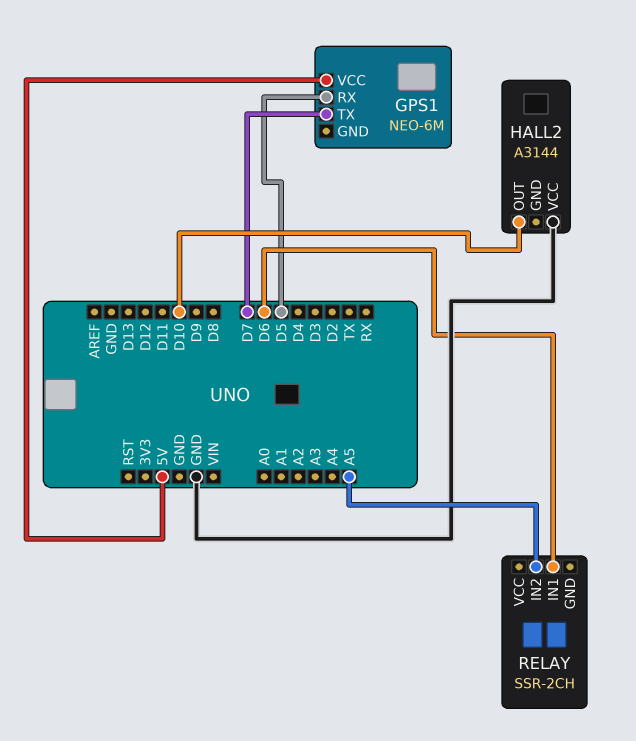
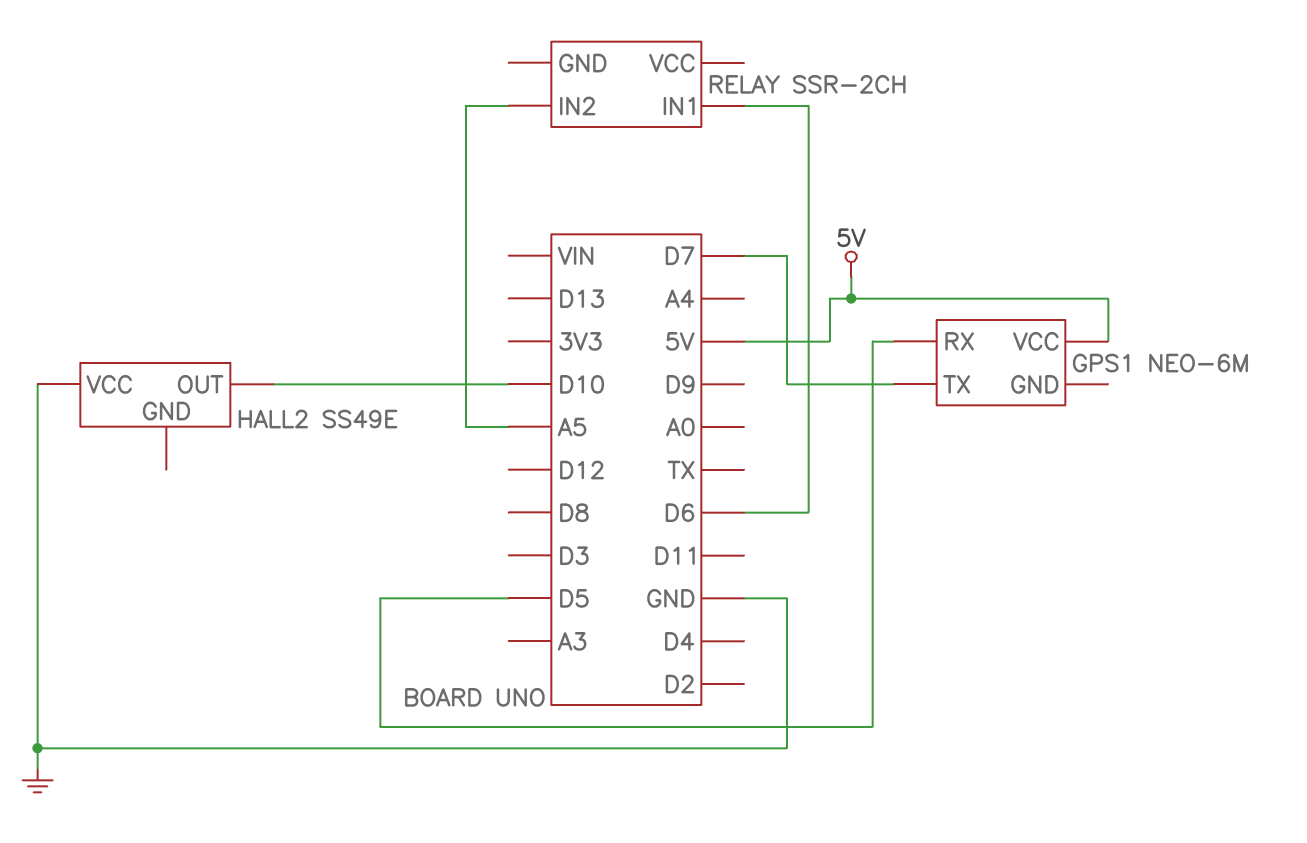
HALL2: A3144 -> SS49E

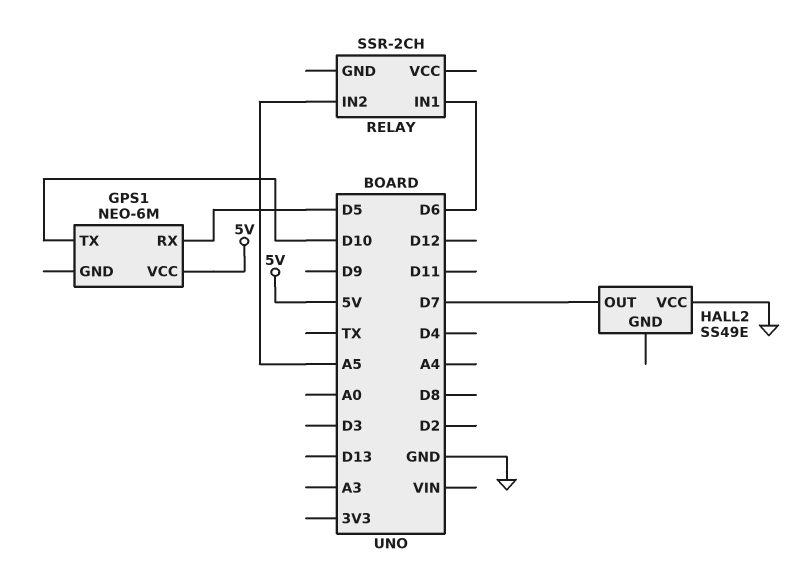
GPS1 pin TX: D7 -> D10
HALL2 pin OUT: D10 -> D7

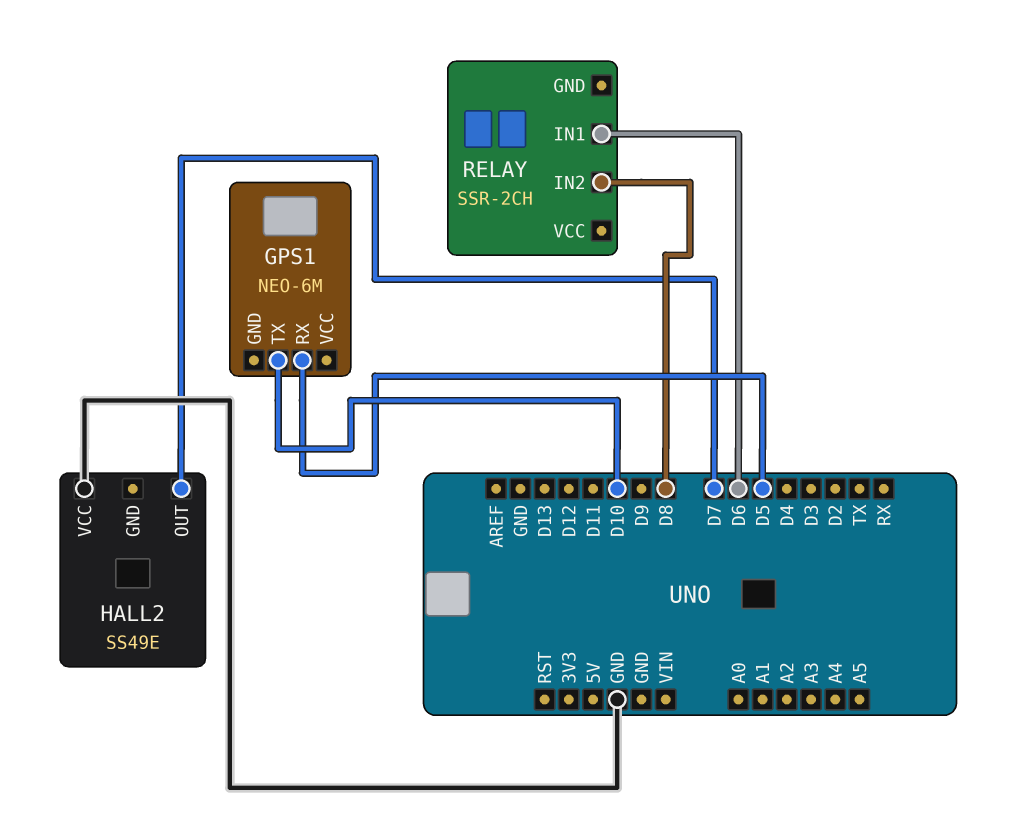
GPS1 pin VCC: 5V -> none
RELAY pin IN2: A5 -> D8

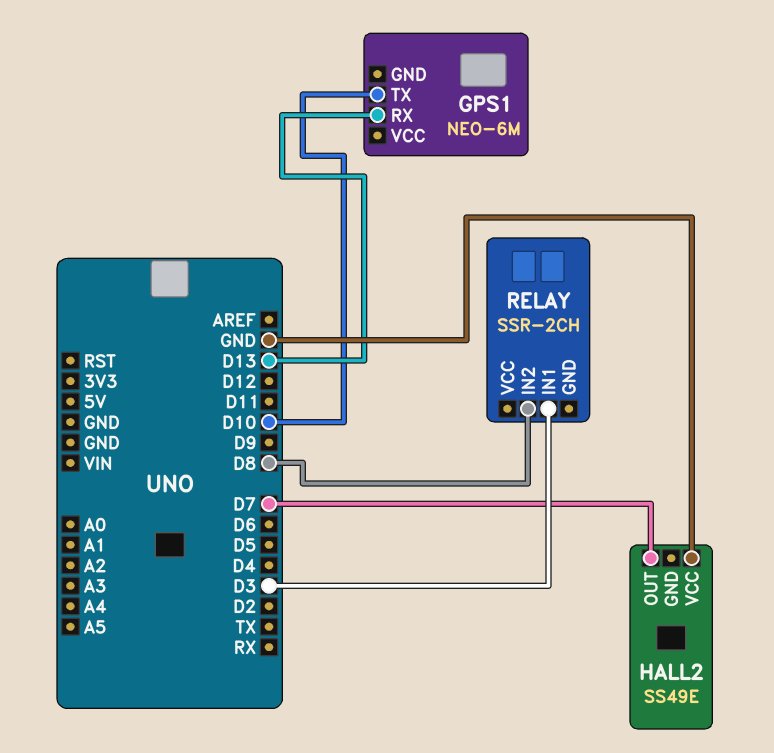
GPS1 pin RX: D5 -> D13
RELAY pin IN1: D6 -> D3

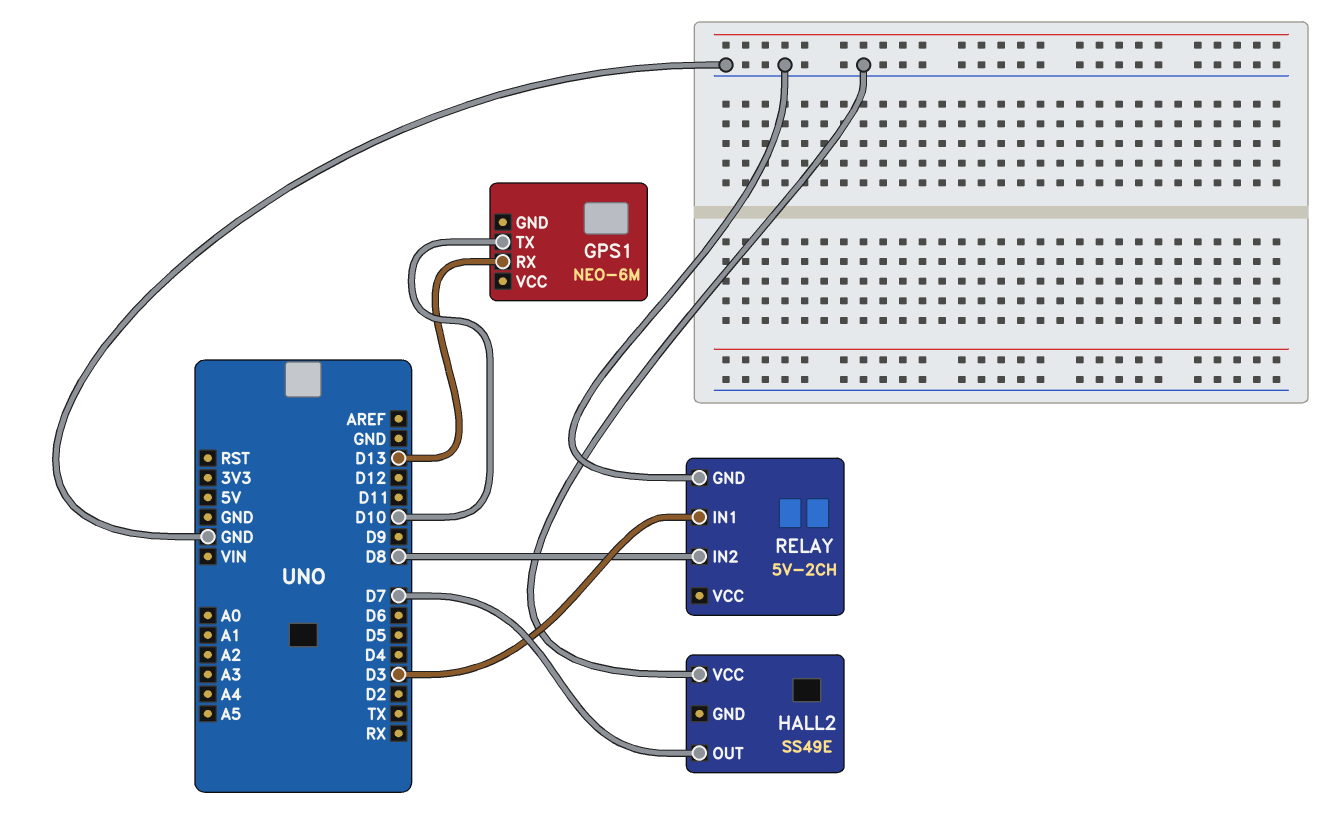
RELAY: SSR-2CH -> 5V-2CH
RELAY pin GND: none -> GND

